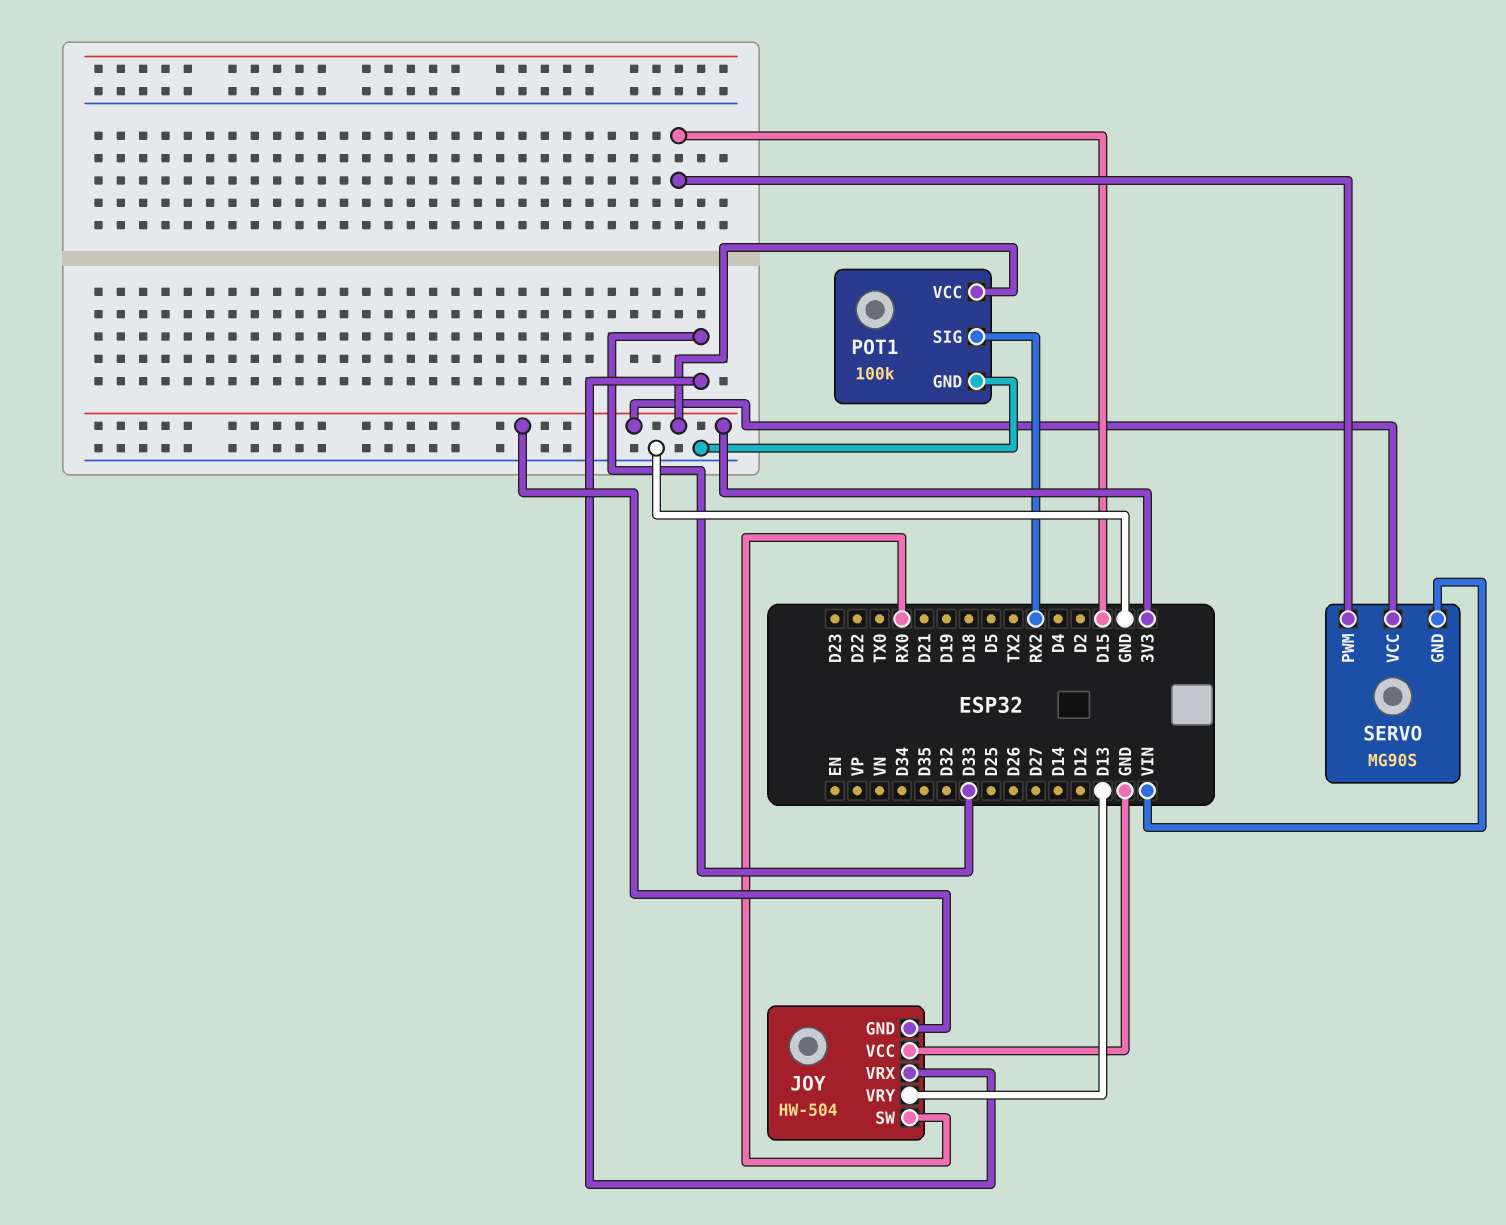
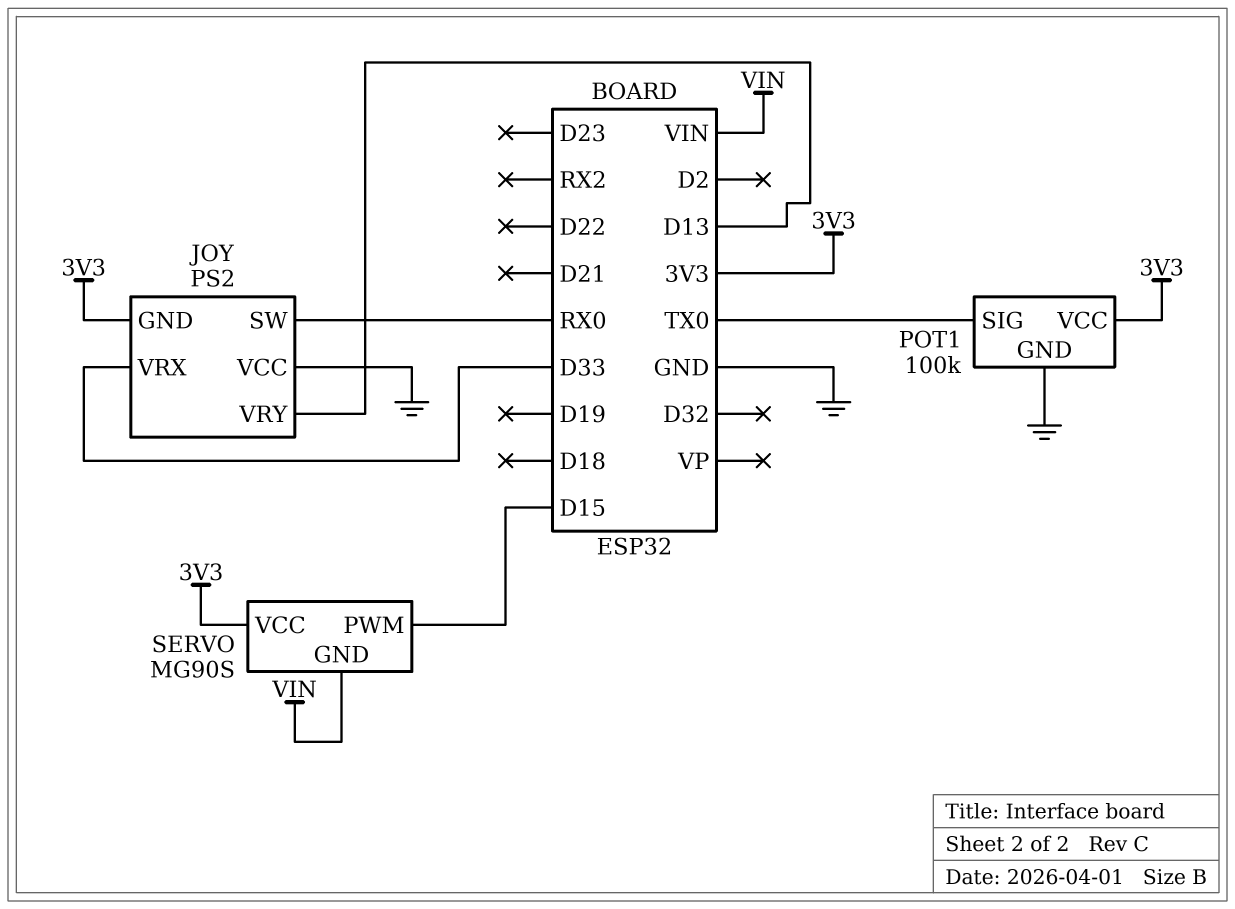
JOY: HW-504 -> PS2
POT1 pin SIG: RX2 -> TX0

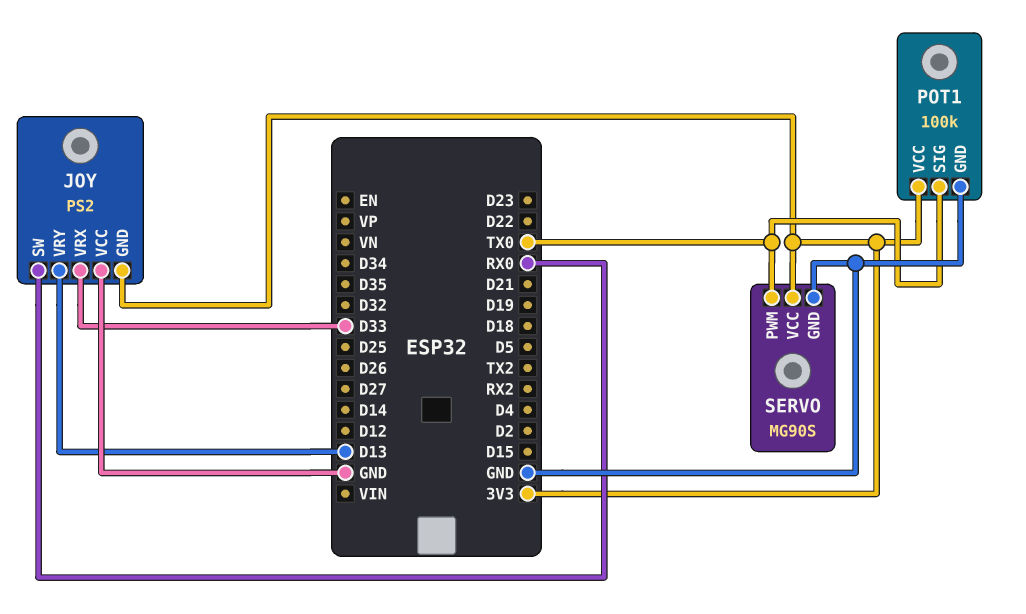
SERVO pin GND: VIN -> GND
SERVO pin PWM: D15 -> TX0

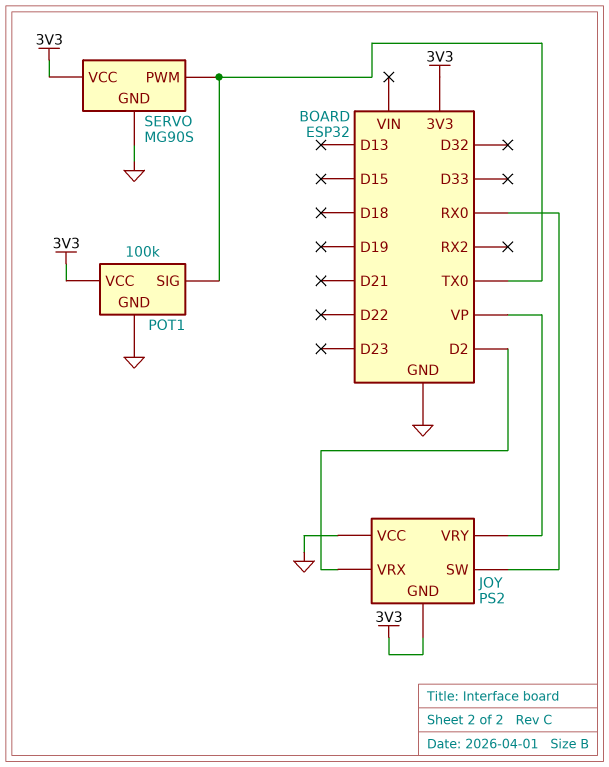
JOY pin VRX: D33 -> D2
JOY pin VRY: D13 -> VP

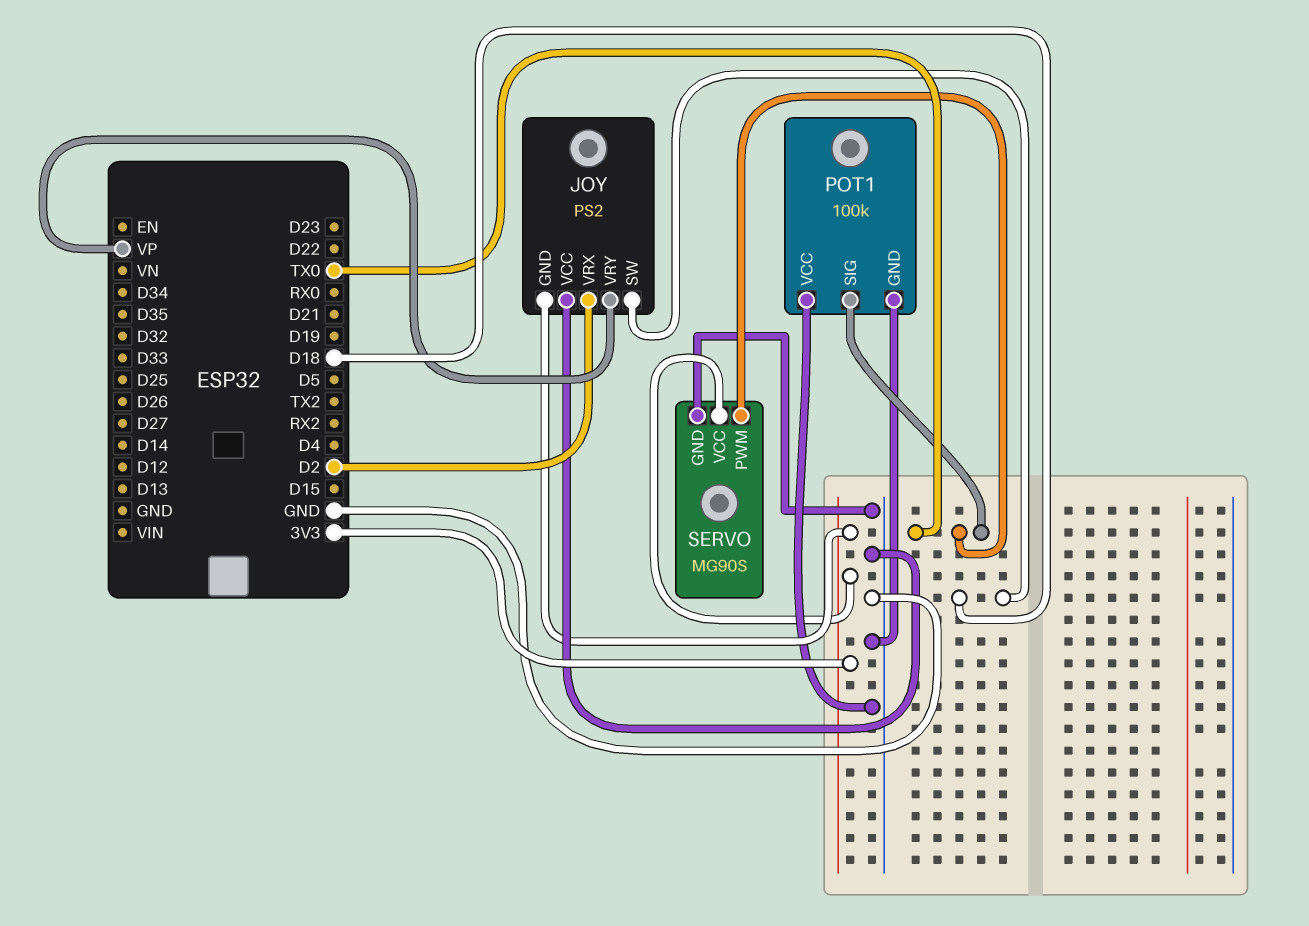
JOY pin SW: RX0 -> D18
POT1 pin VCC: 3V3 -> GND

